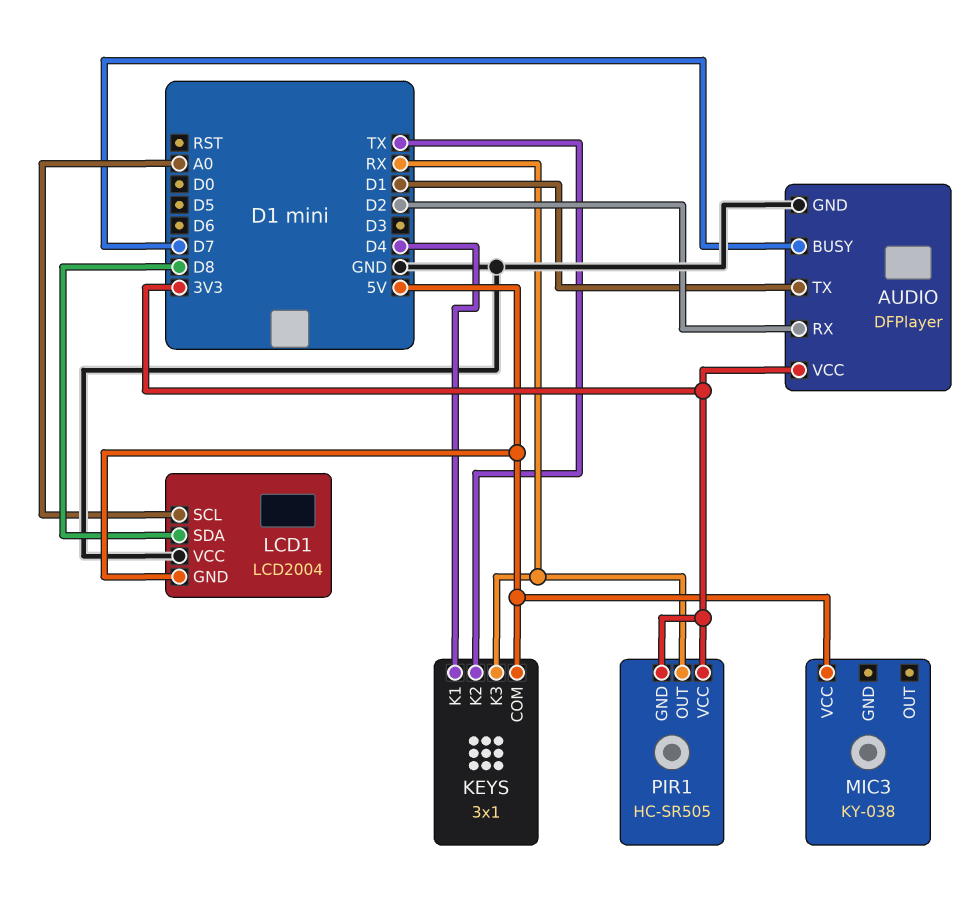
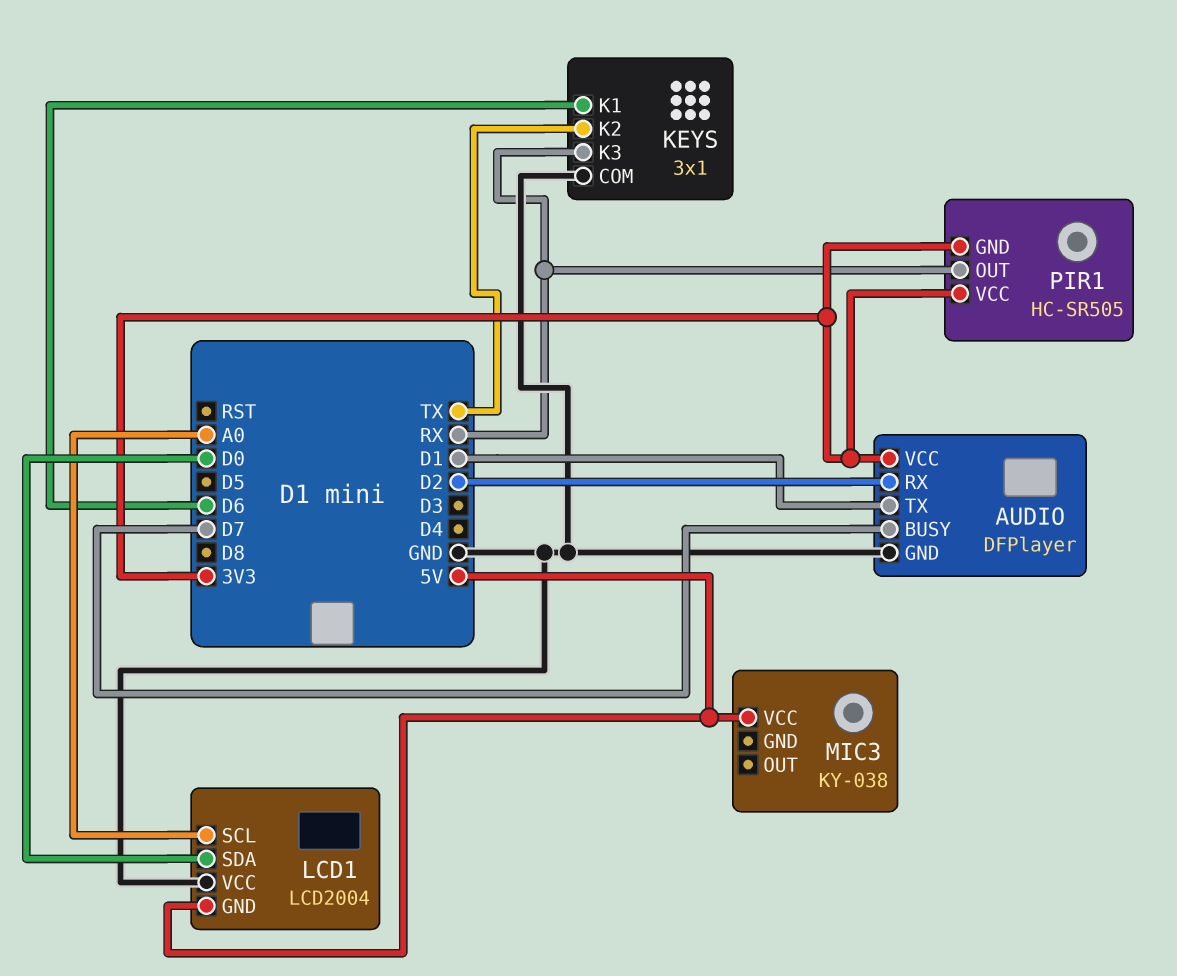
KEYS pin COM: 5V -> GND
KEYS pin K1: D4 -> D6
LCD1 pin SDA: D8 -> D0

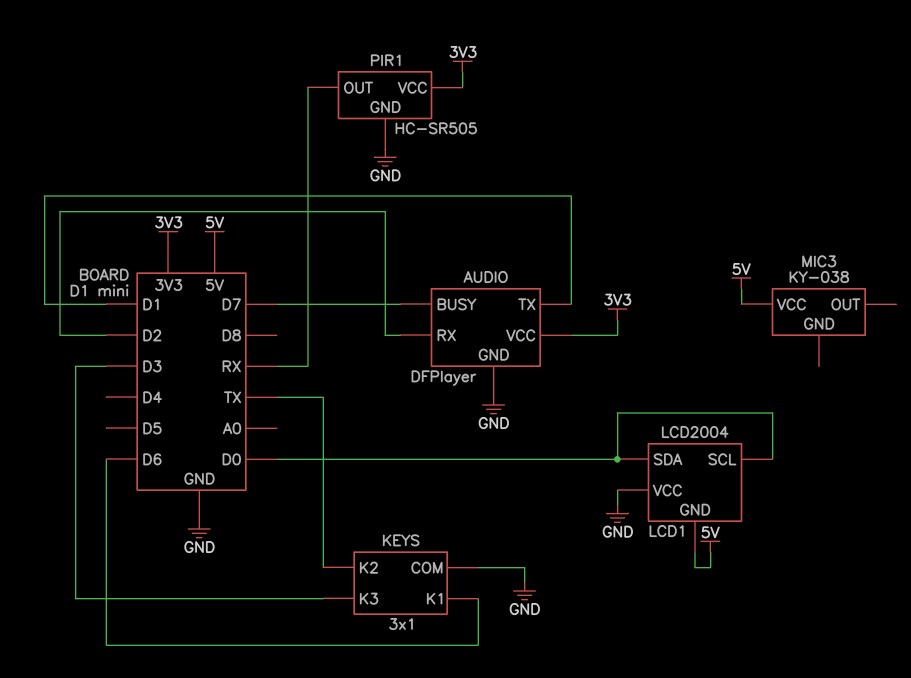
KEYS pin K3: RX -> D3
LCD1 pin SCL: A0 -> D0
PIR1 pin GND: 3V3 -> GND

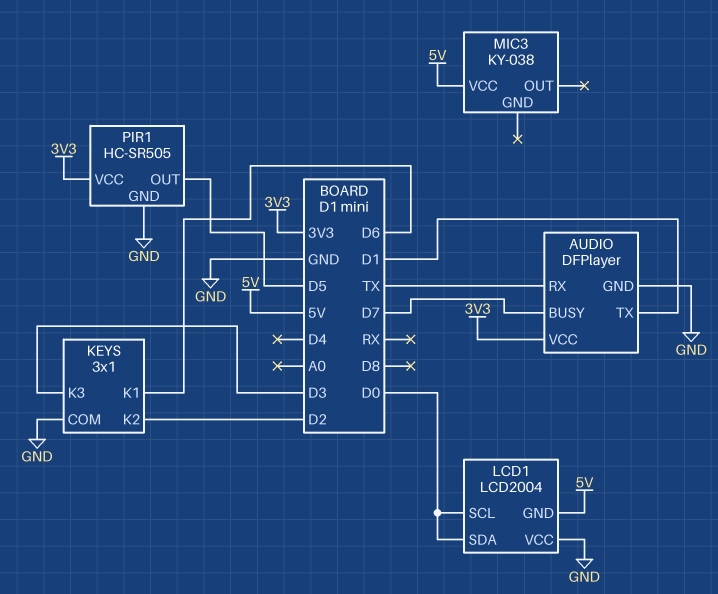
AUDIO pin RX: D2 -> TX
KEYS pin K2: TX -> D2
PIR1 pin OUT: RX -> D5

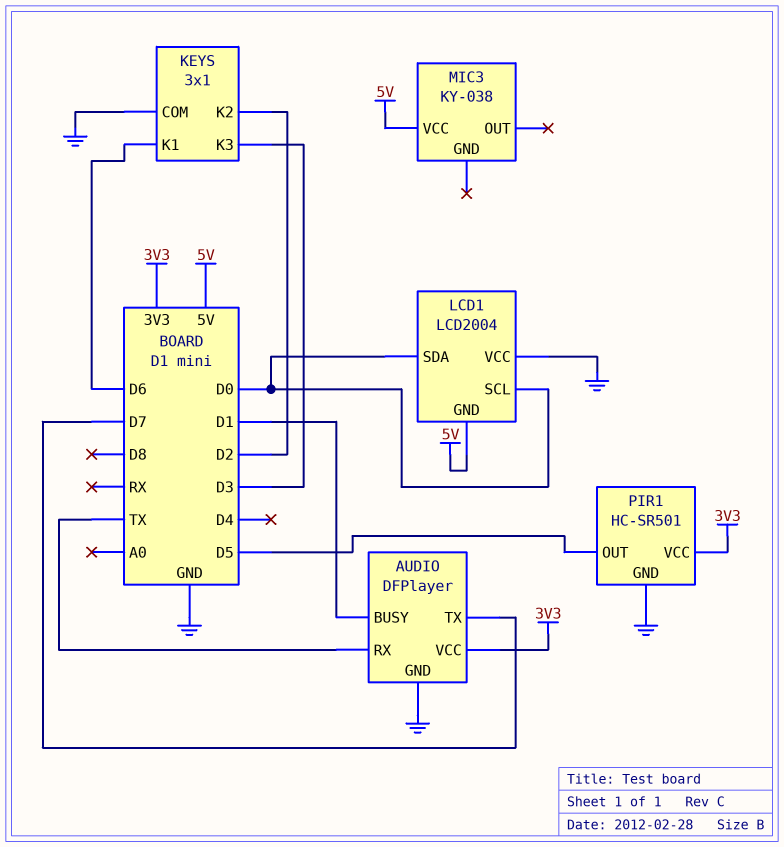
AUDIO pin BUSY: D7 -> D1
AUDIO pin TX: D1 -> D7
PIR1: HC-SR505 -> HC-SR501

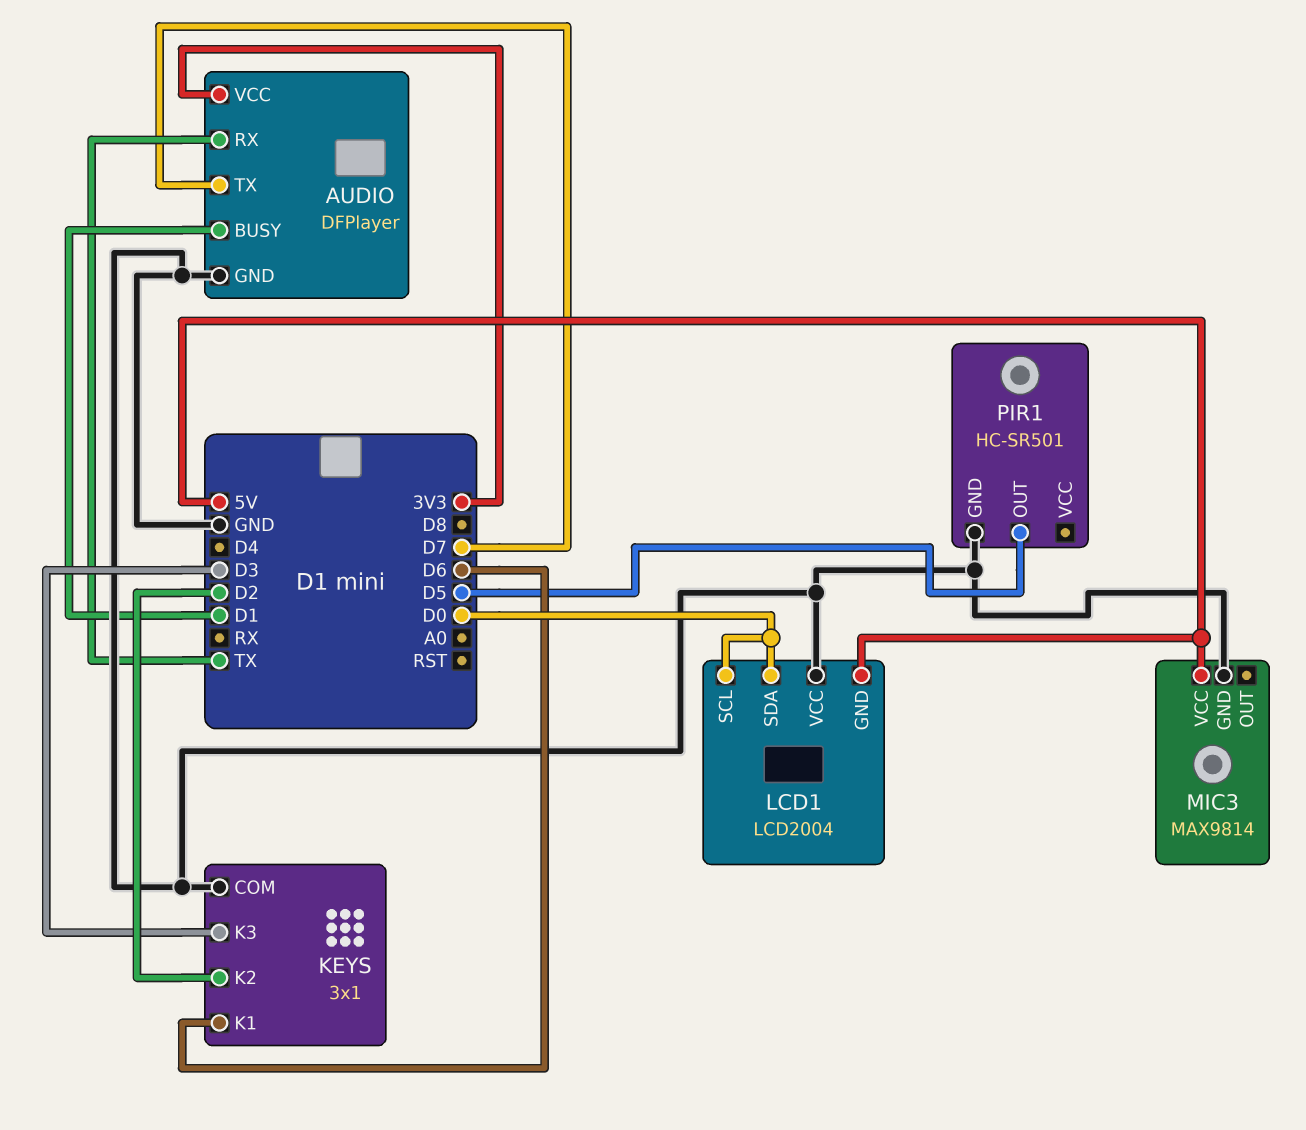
MIC3: KY-038 -> MAX9814
MIC3 pin GND: none -> GND
PIR1 pin VCC: 3V3 -> none

